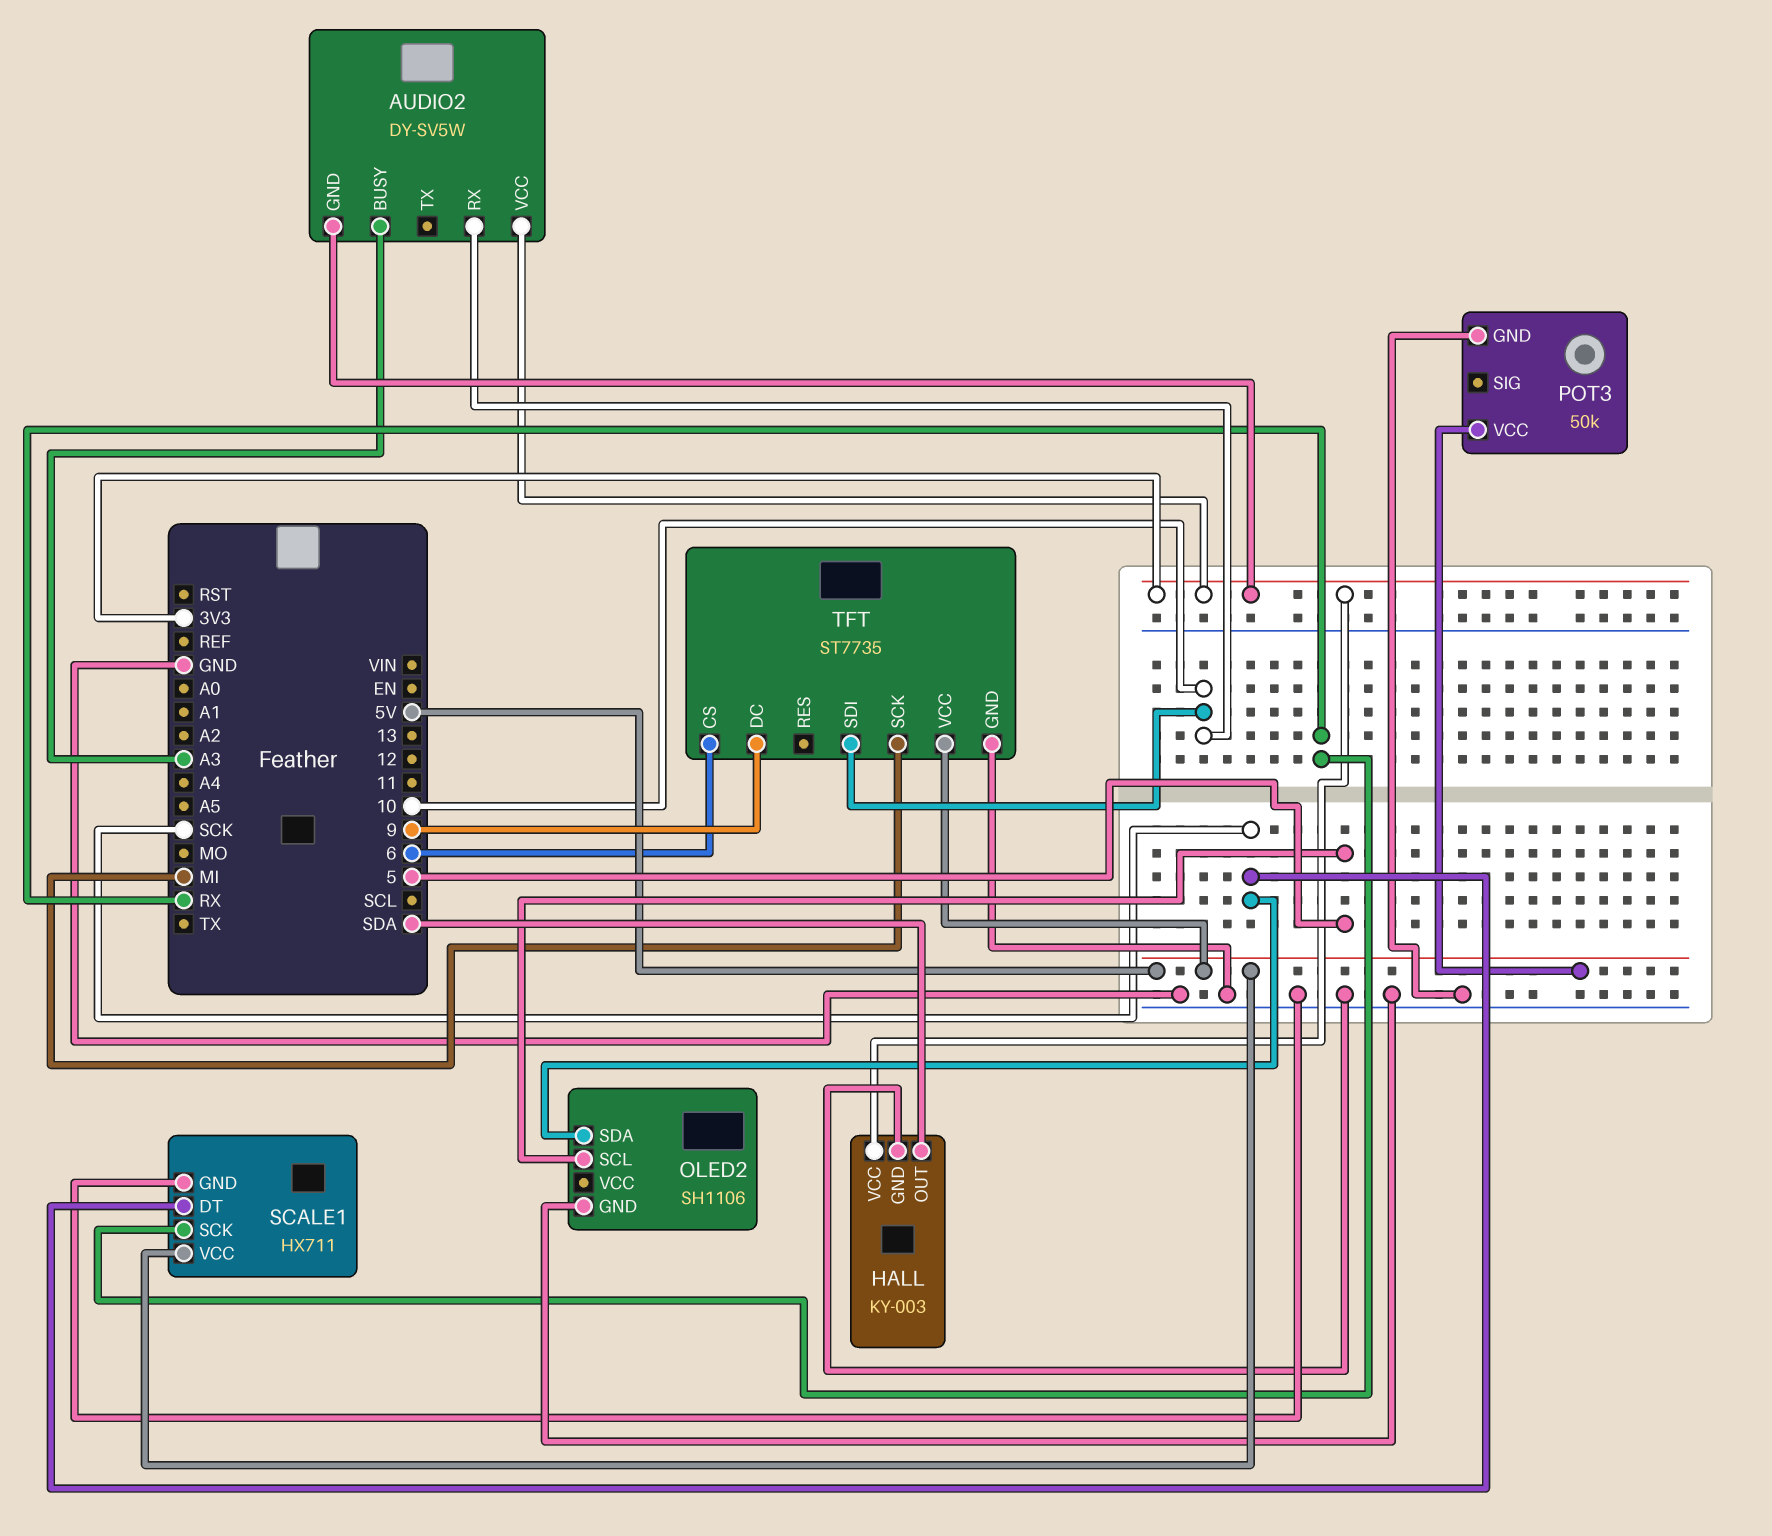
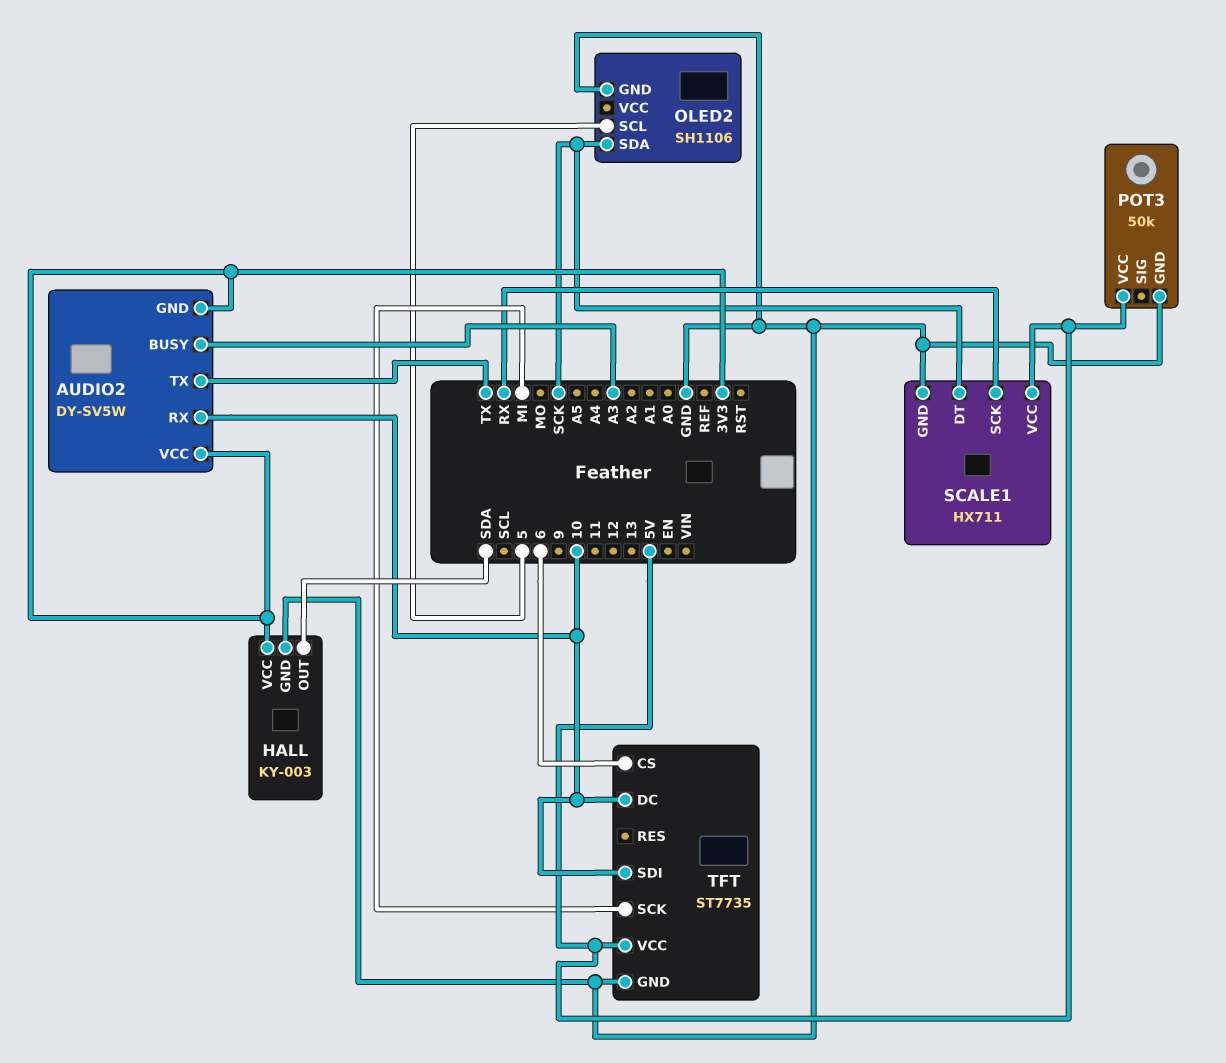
AUDIO2 pin TX: none -> TX
TFT pin DC: 9 -> 10

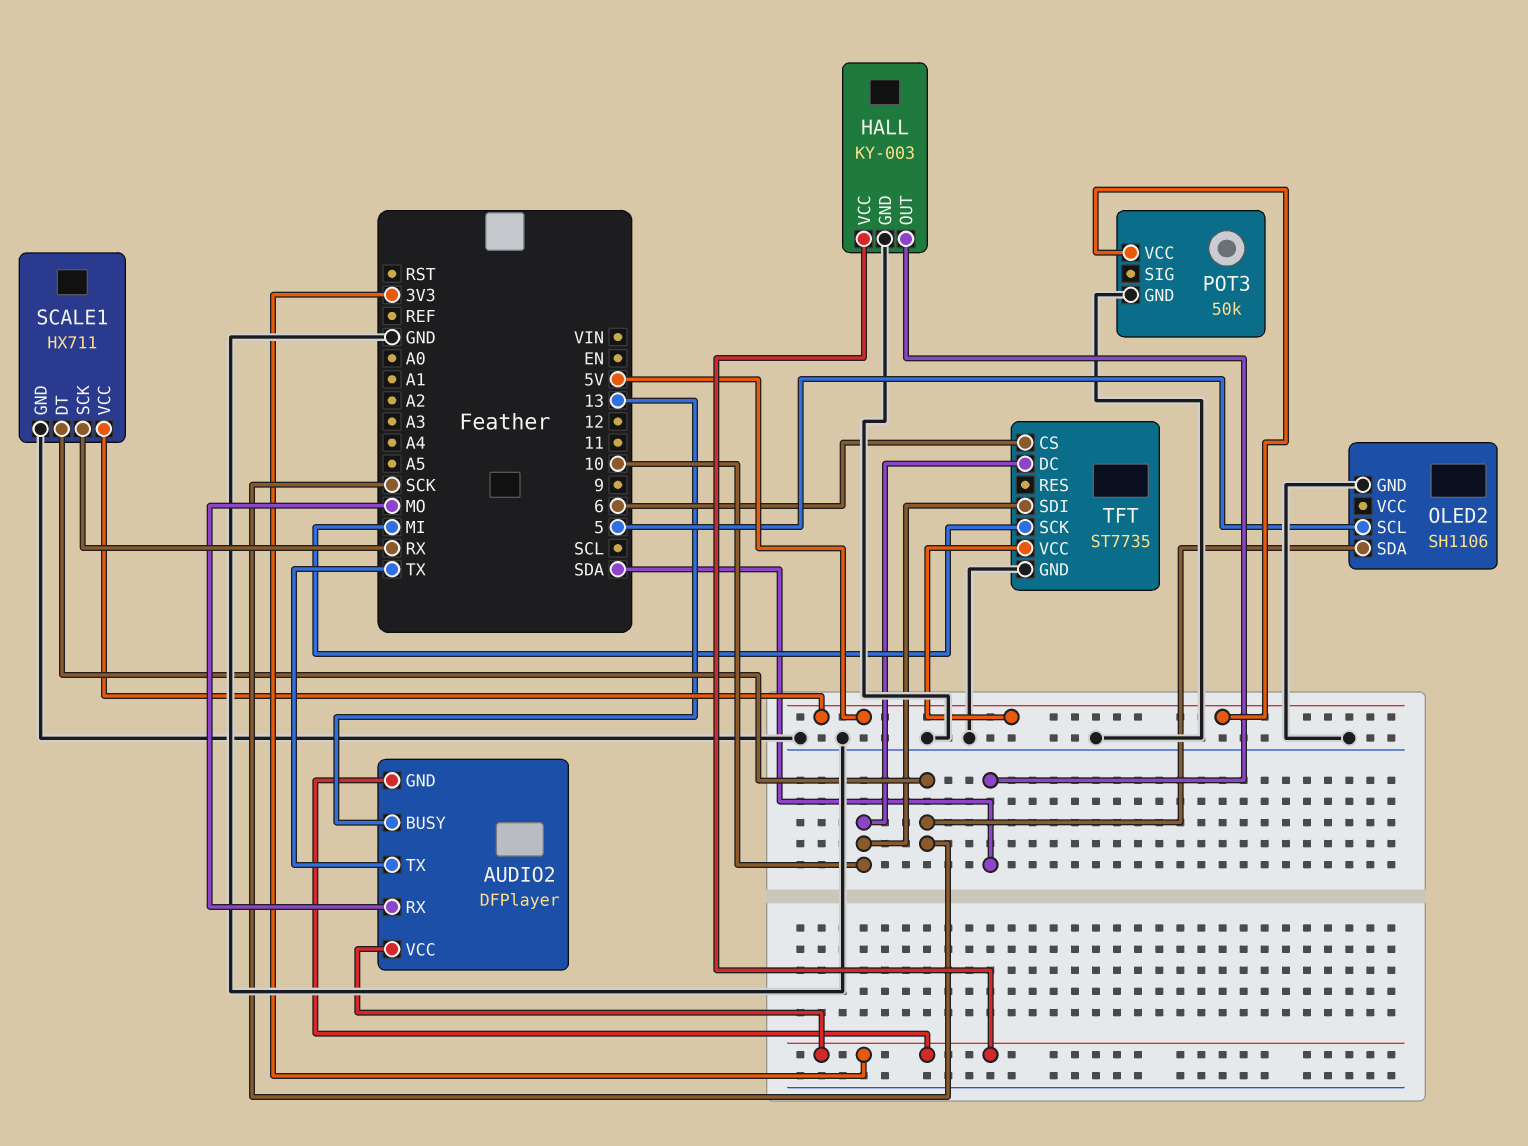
AUDIO2: DY-SV5W -> DFPlayer
AUDIO2 pin BUSY: A3 -> 13
AUDIO2 pin RX: 10 -> MO

